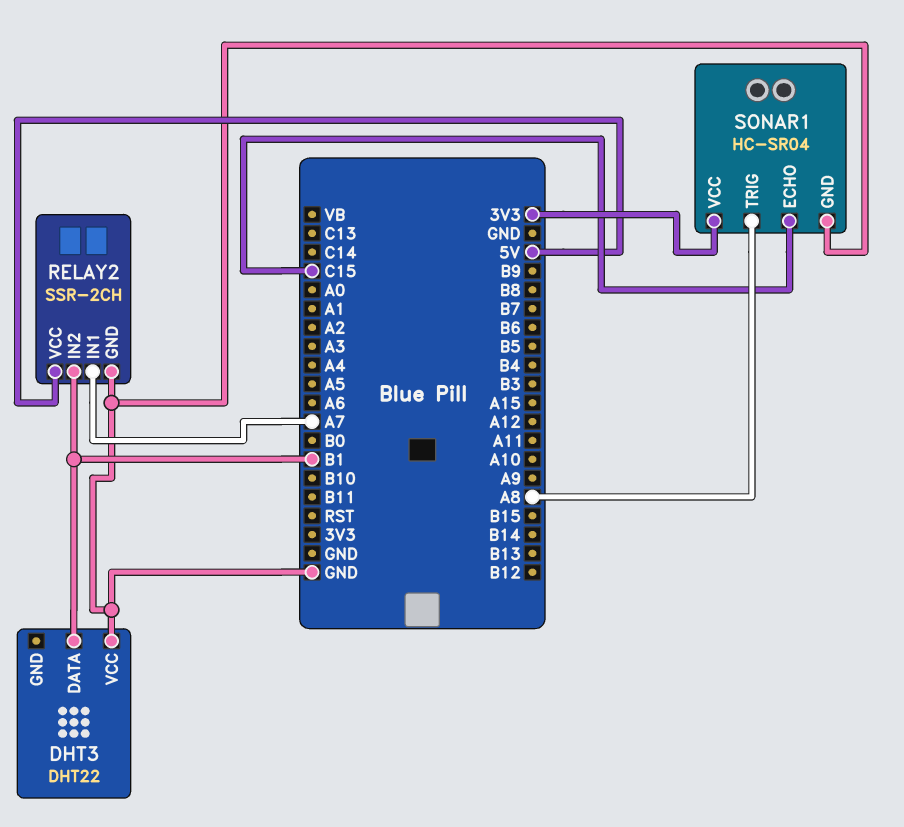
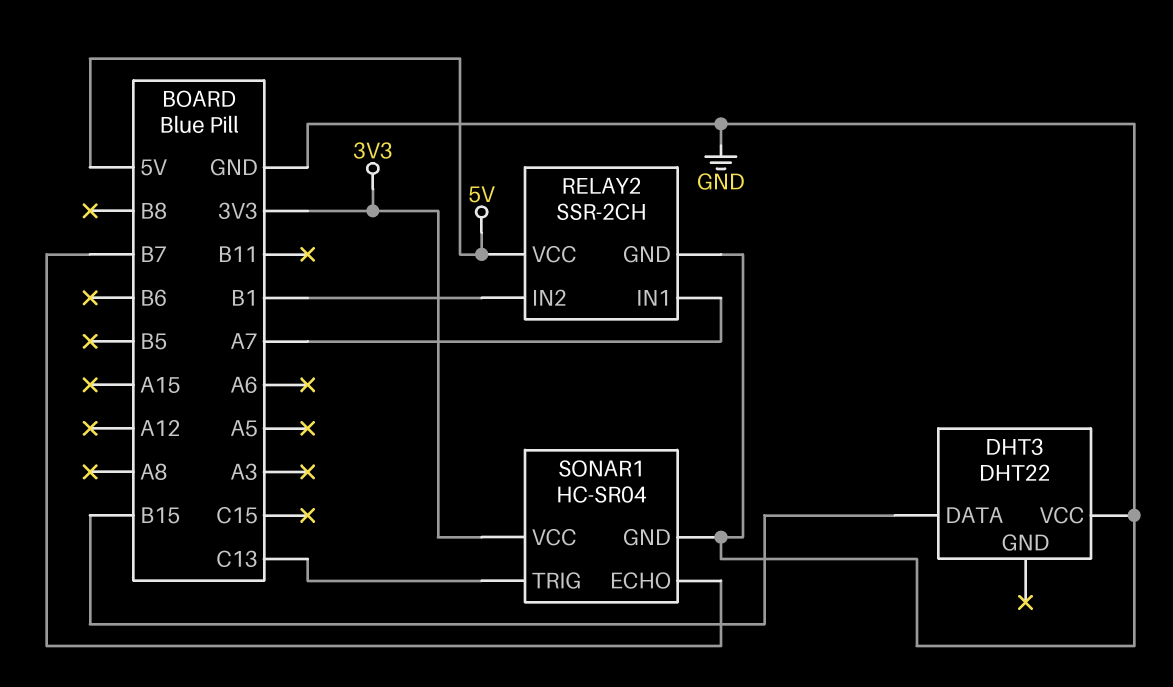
DHT3 pin DATA: B1 -> B15
SONAR1 pin ECHO: C15 -> B7
SONAR1 pin TRIG: A8 -> C13

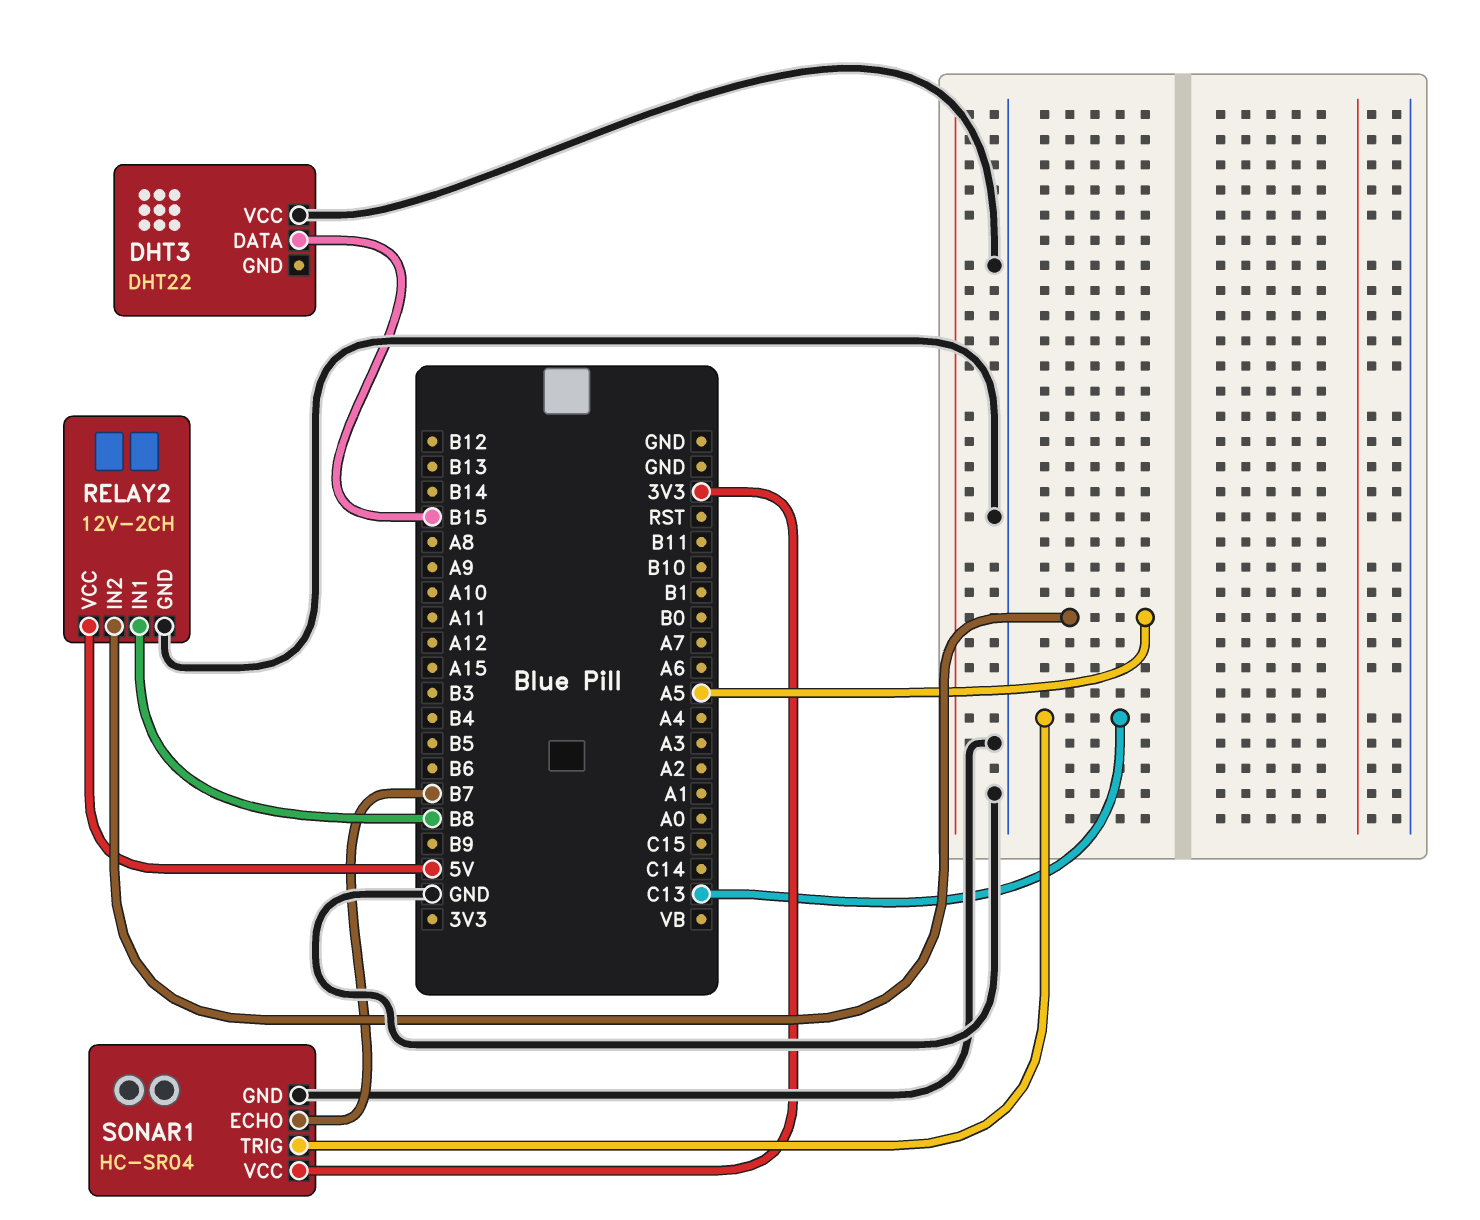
RELAY2: SSR-2CH -> 12V-2CH
RELAY2 pin IN1: A7 -> B8
RELAY2 pin IN2: B1 -> A5

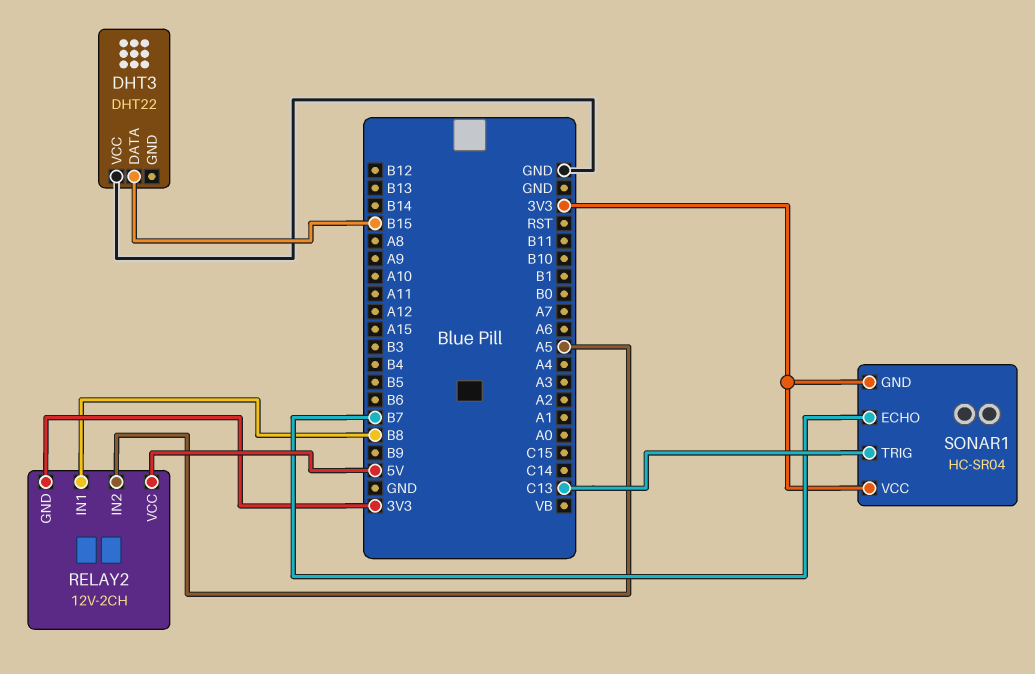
RELAY2 pin GND: GND -> 3V3
SONAR1 pin GND: GND -> 3V3

